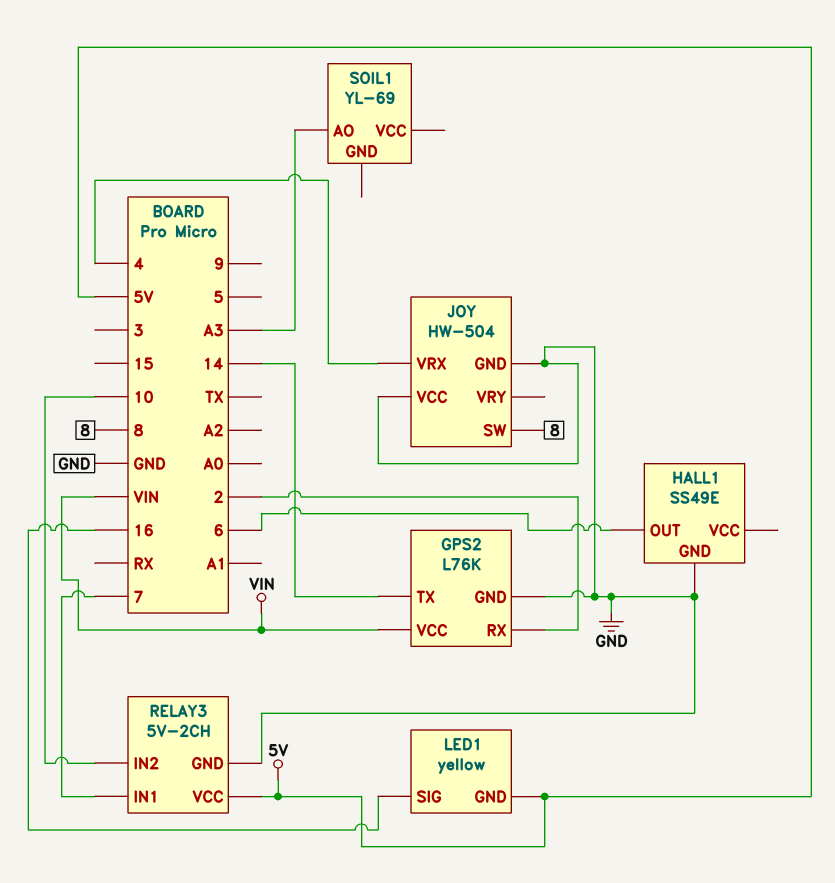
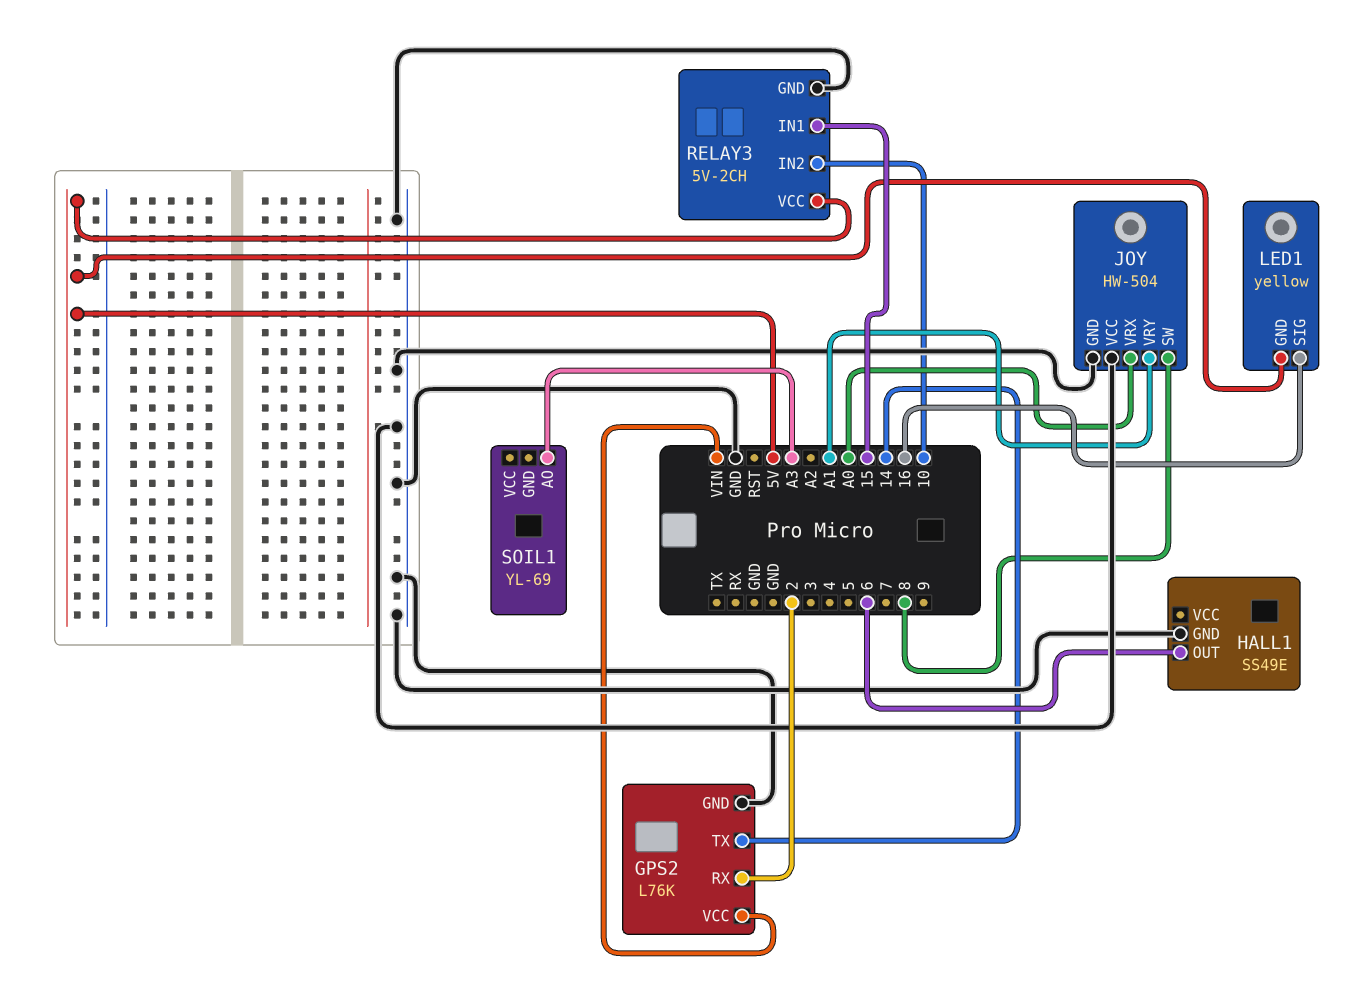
JOY pin VRX: 4 -> A0
JOY pin VRY: none -> A1
RELAY3 pin IN1: 7 -> 15

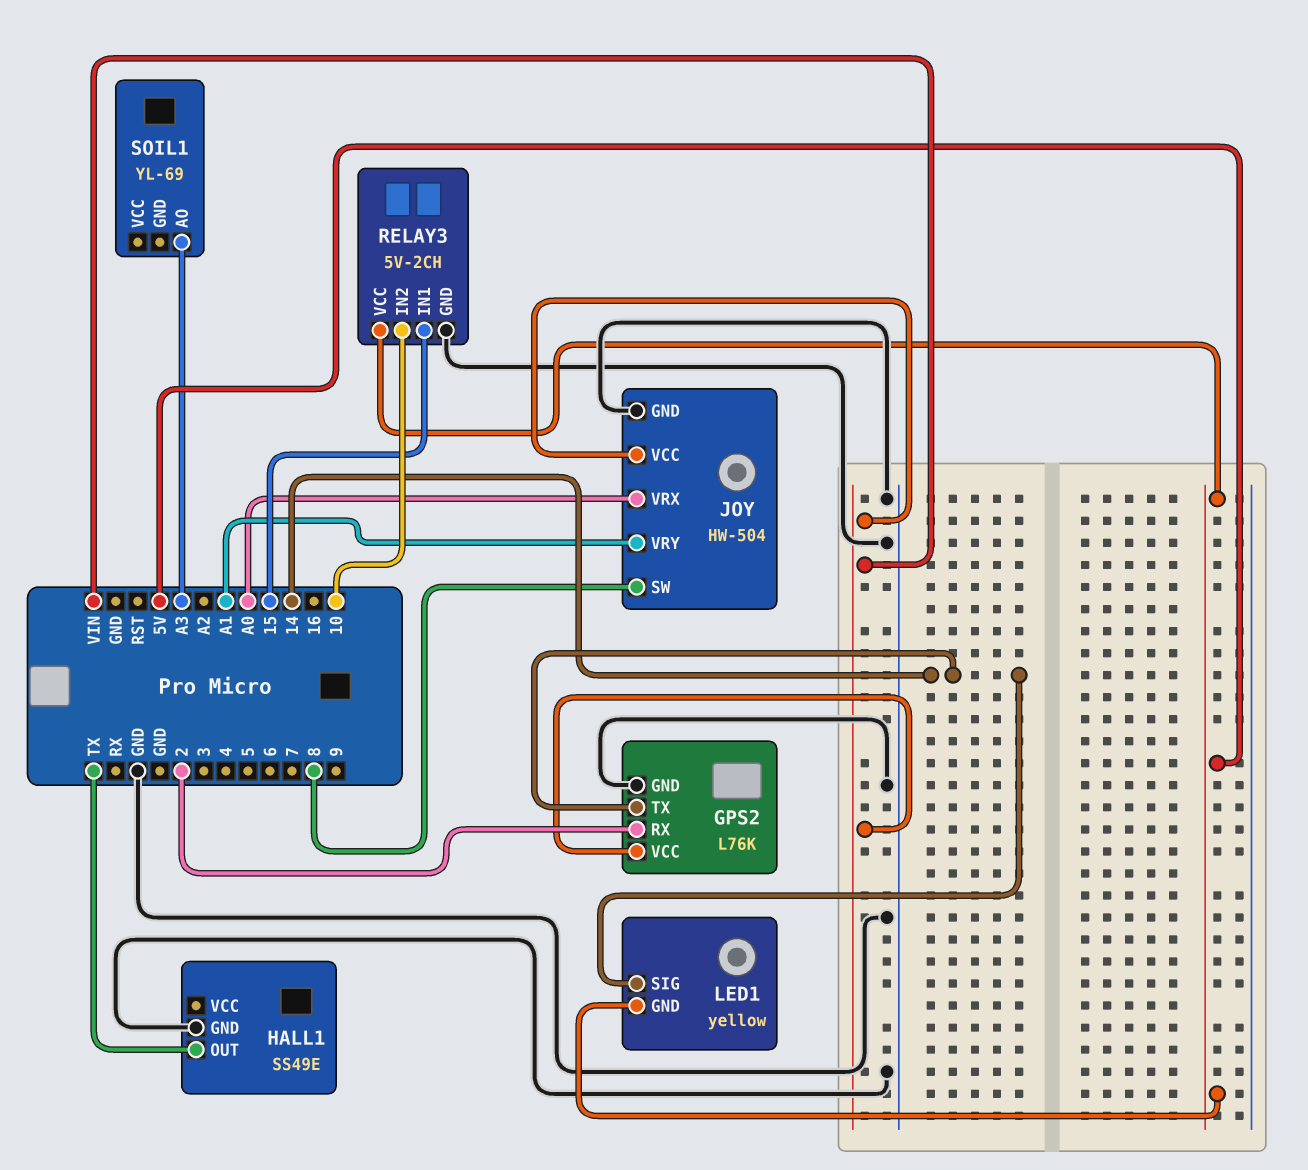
HALL1 pin OUT: 6 -> TX
JOY pin VCC: GND -> VIN
LED1 pin SIG: 16 -> 14

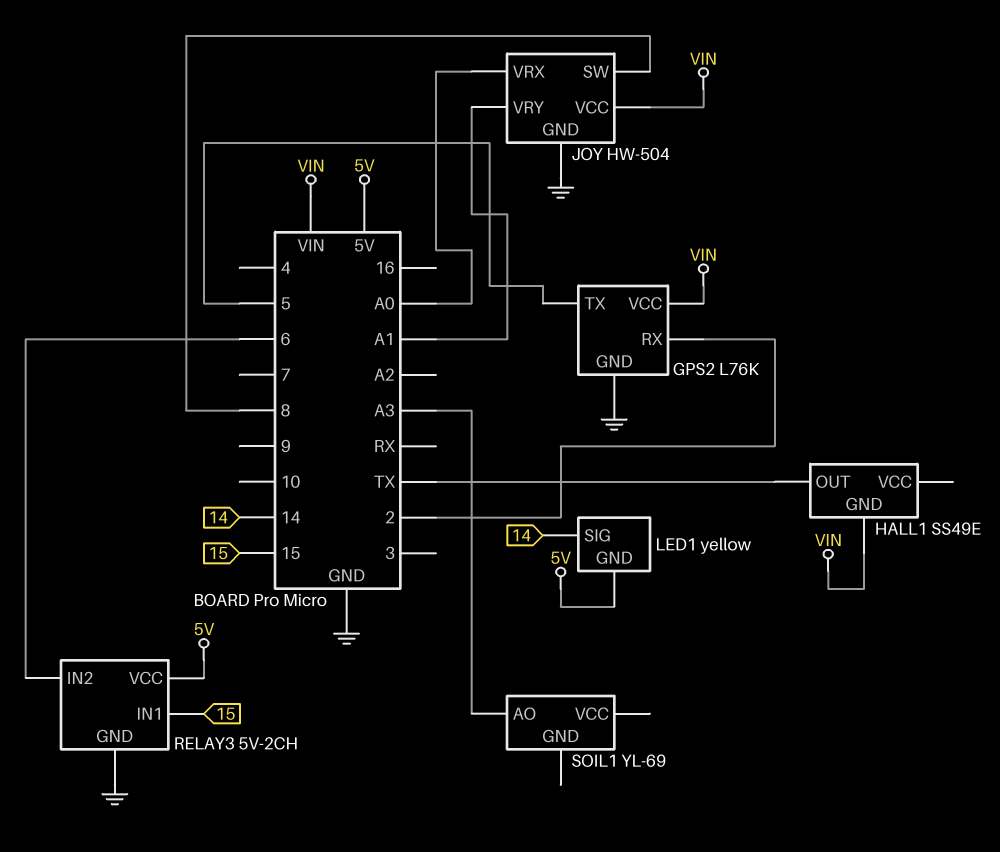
GPS2 pin TX: 14 -> 5
HALL1 pin GND: GND -> VIN
RELAY3 pin IN2: 10 -> 6

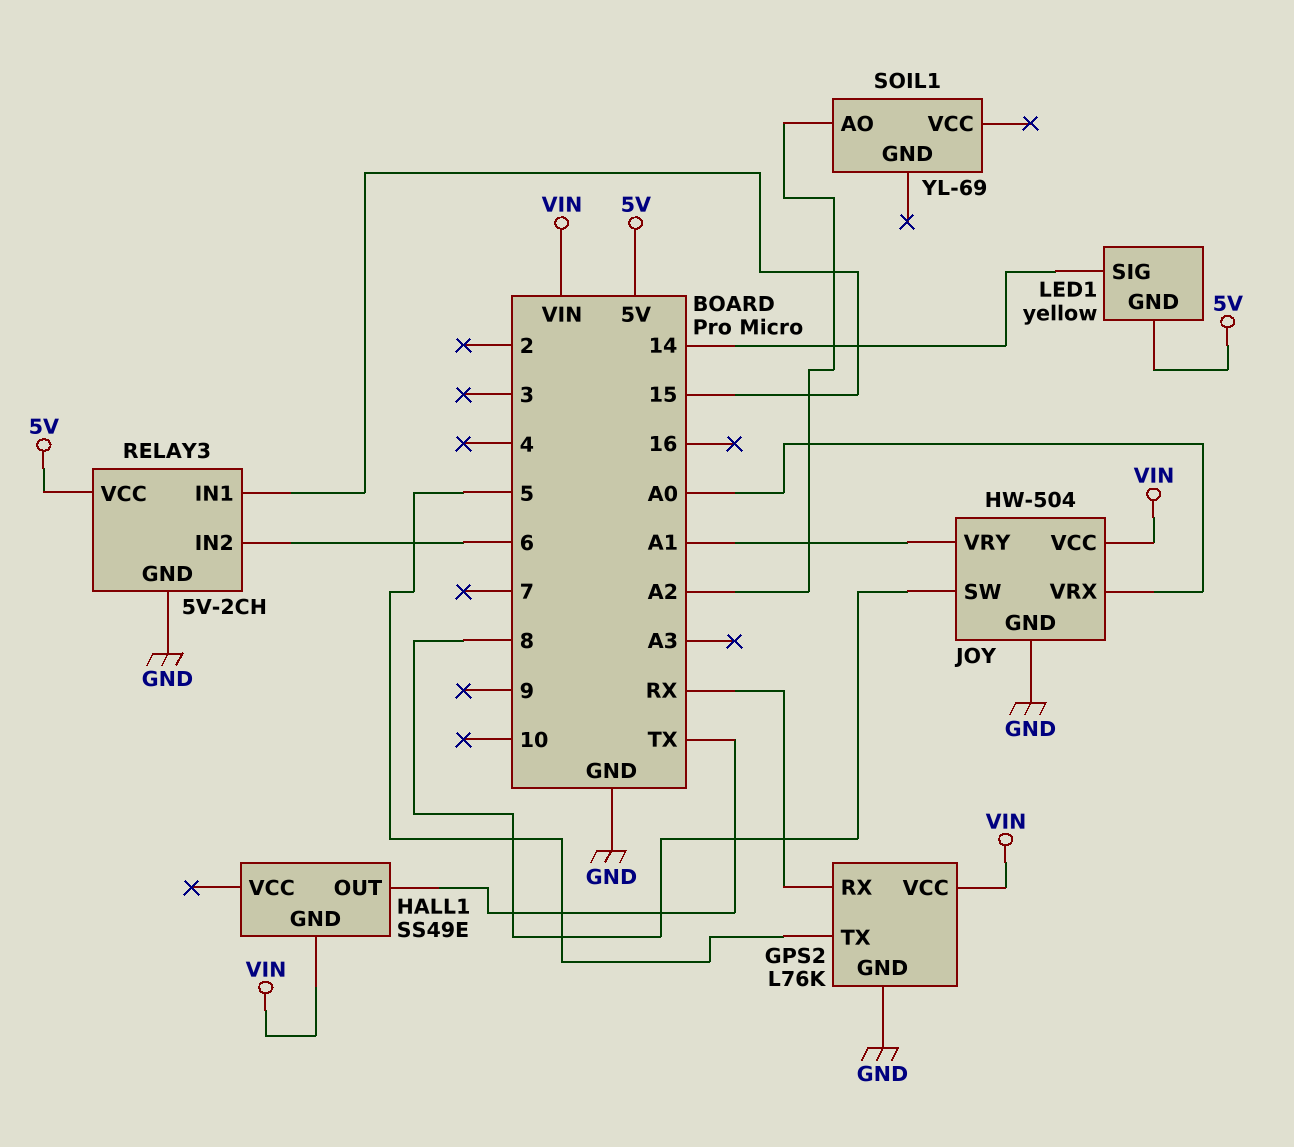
GPS2 pin RX: 2 -> RX
SOIL1 pin AO: A3 -> A2

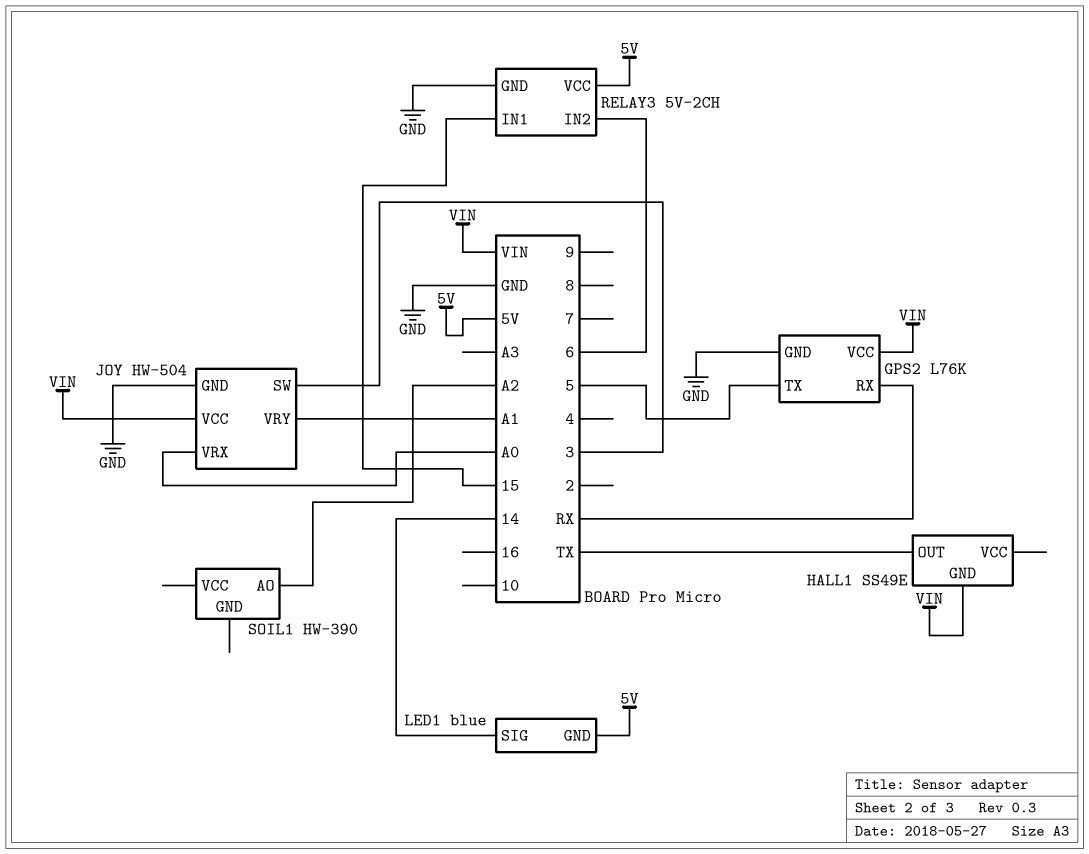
JOY pin SW: 8 -> 3
LED1: yellow -> blue
SOIL1: YL-69 -> HW-390

